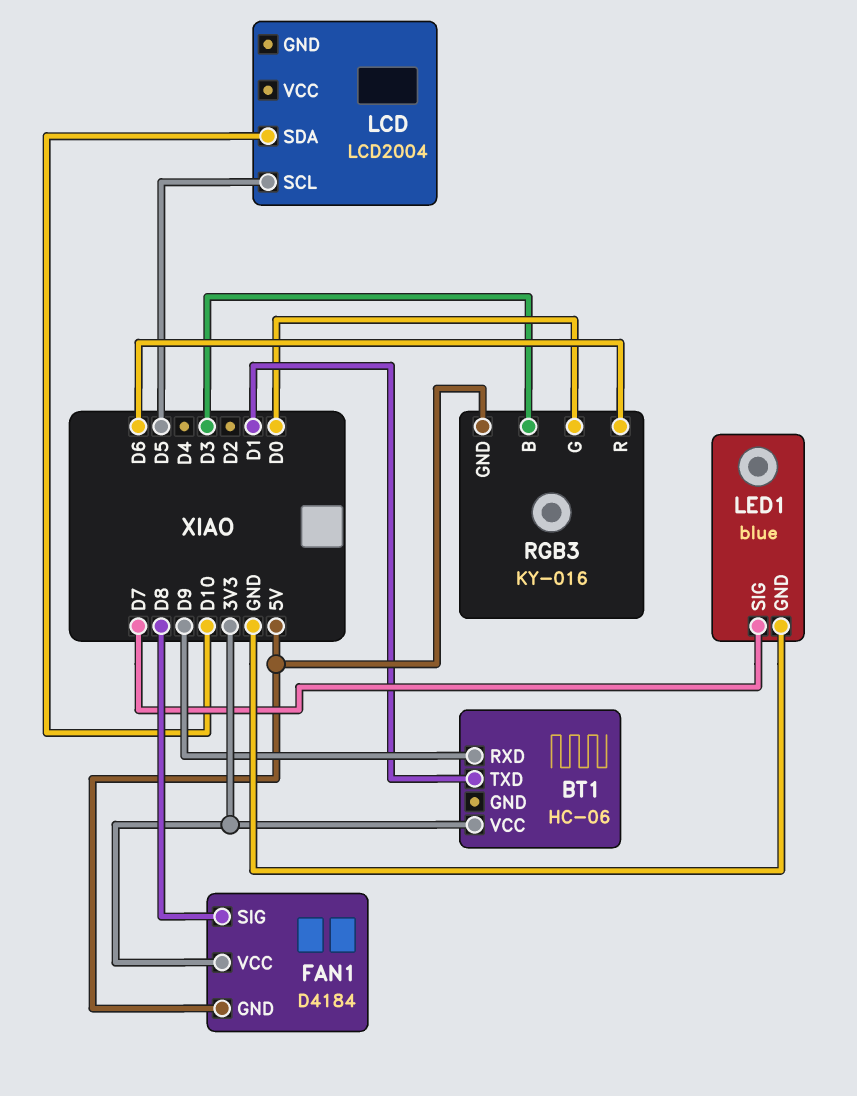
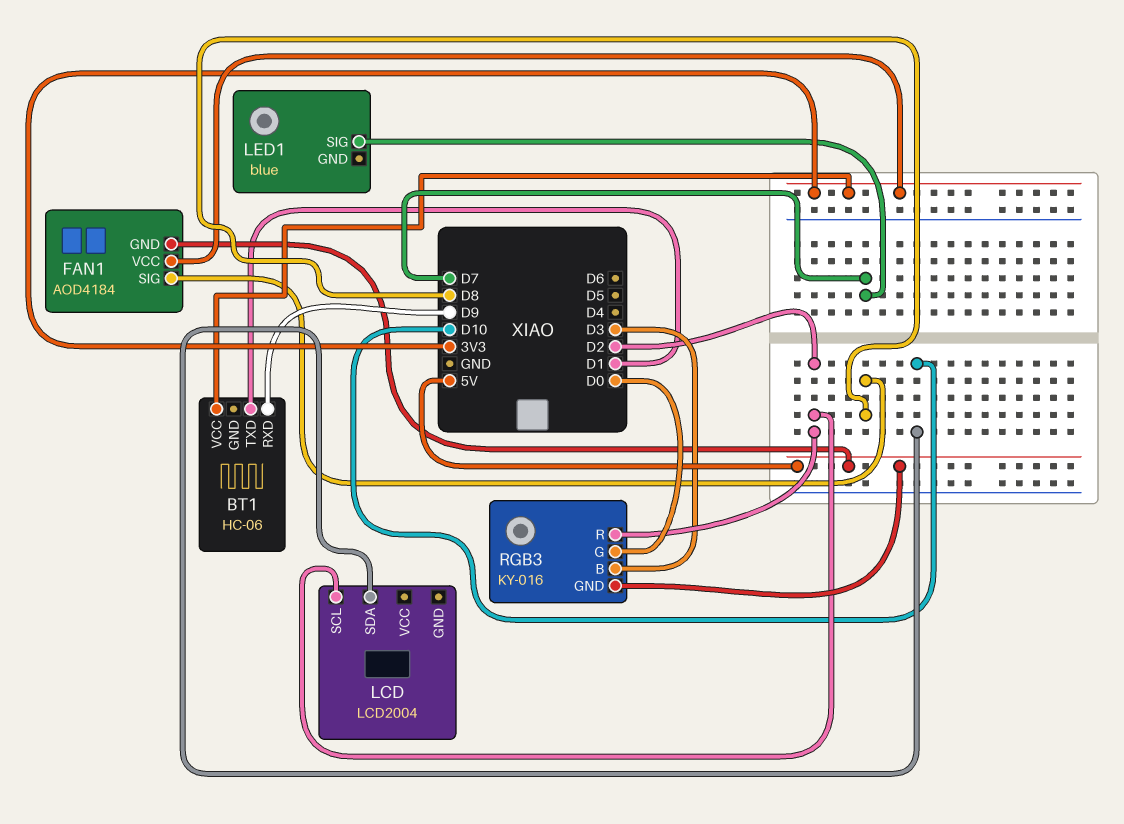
FAN1: D4184 -> AOD4184
LCD pin SCL: D5 -> D2
LED1 pin GND: GND -> none
RGB3 pin R: D6 -> D2

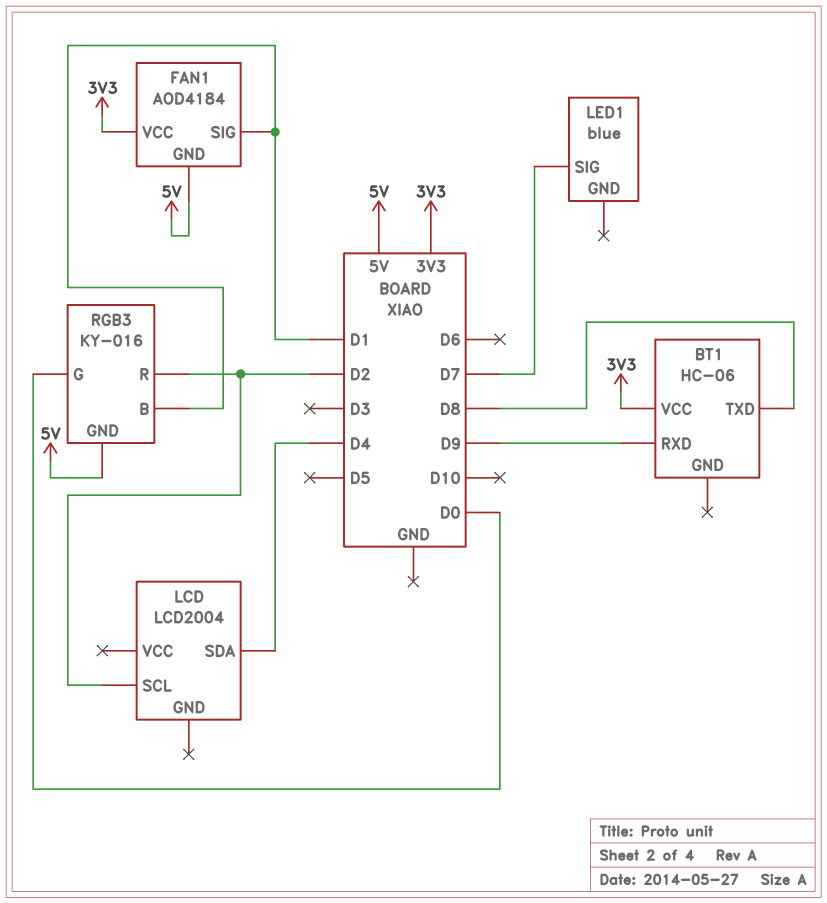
BT1 pin TXD: D1 -> D8
FAN1 pin SIG: D8 -> D1
LCD pin SDA: D10 -> D4
RGB3 pin B: D3 -> D1

